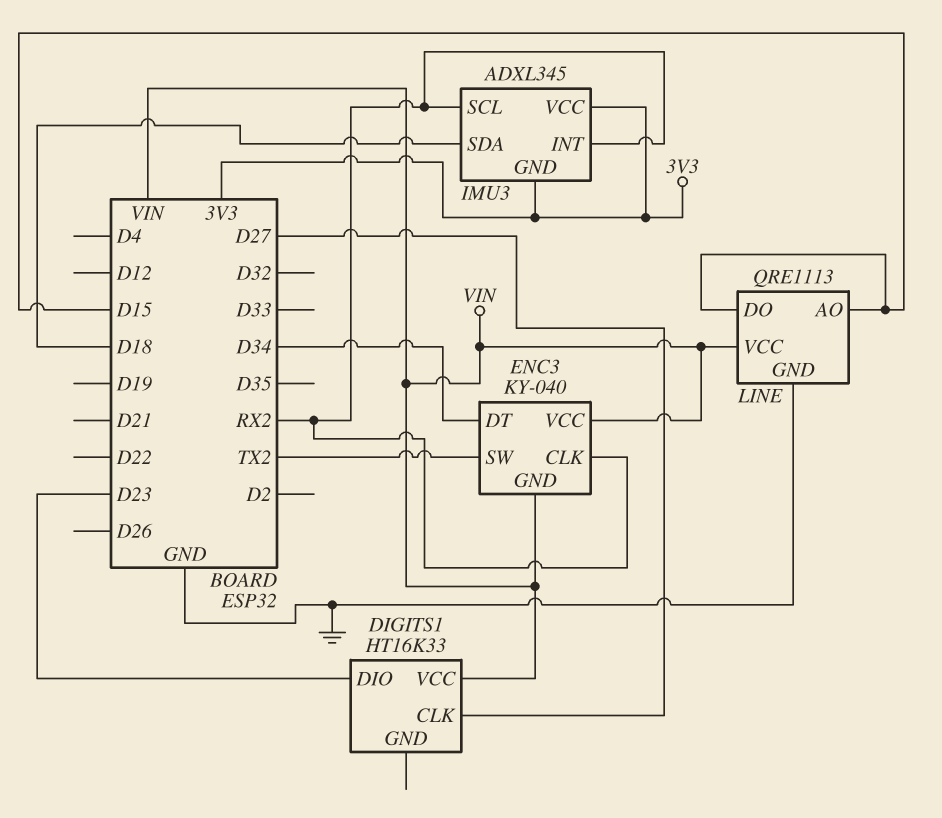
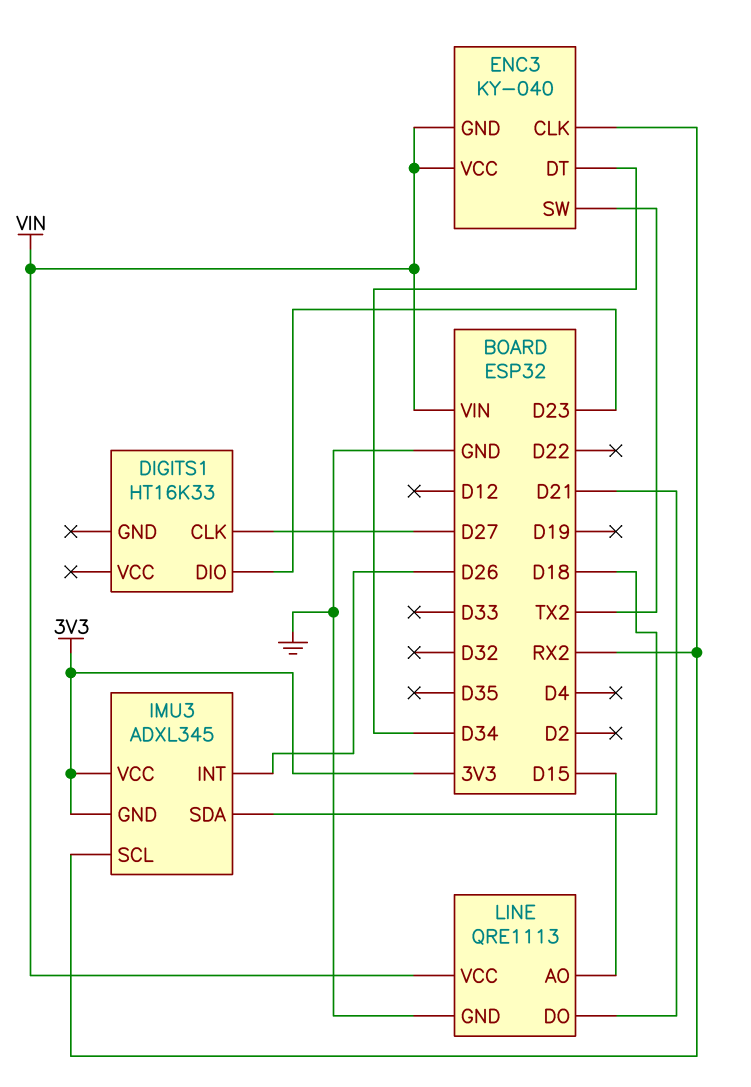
DIGITS1 pin VCC: VIN -> none
IMU3 pin INT: RX2 -> D26
LINE pin DO: D15 -> D21

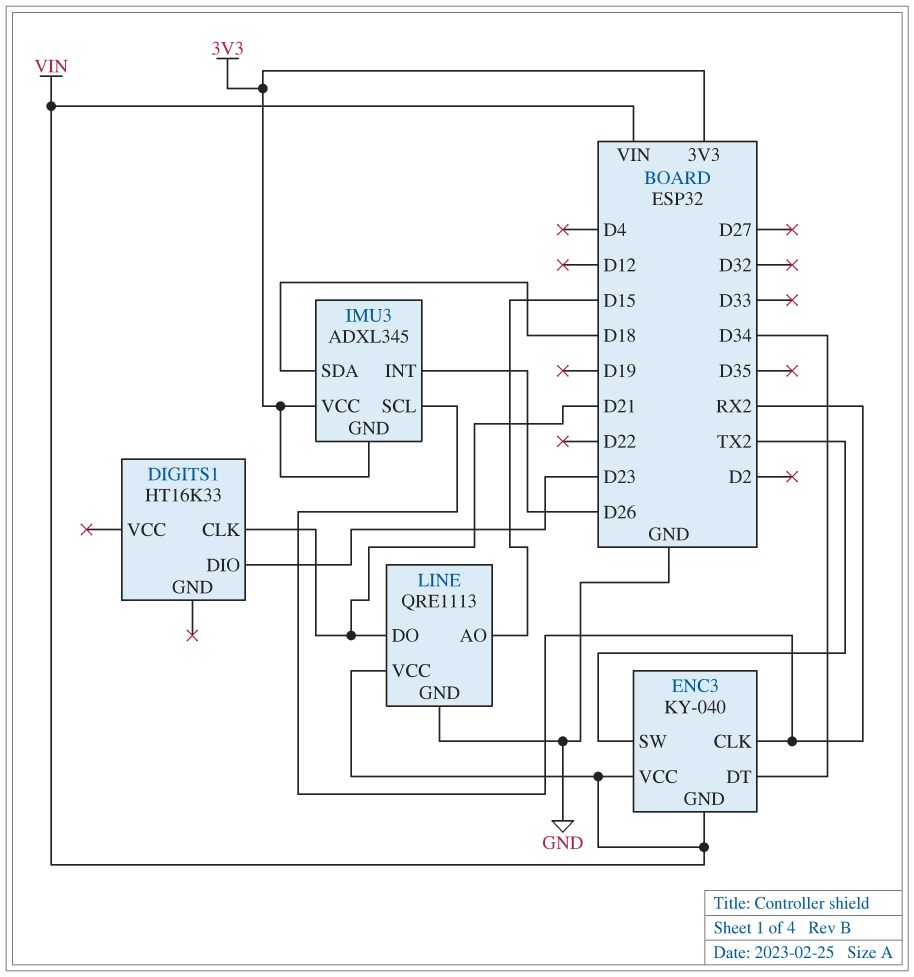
DIGITS1 pin CLK: D27 -> D21

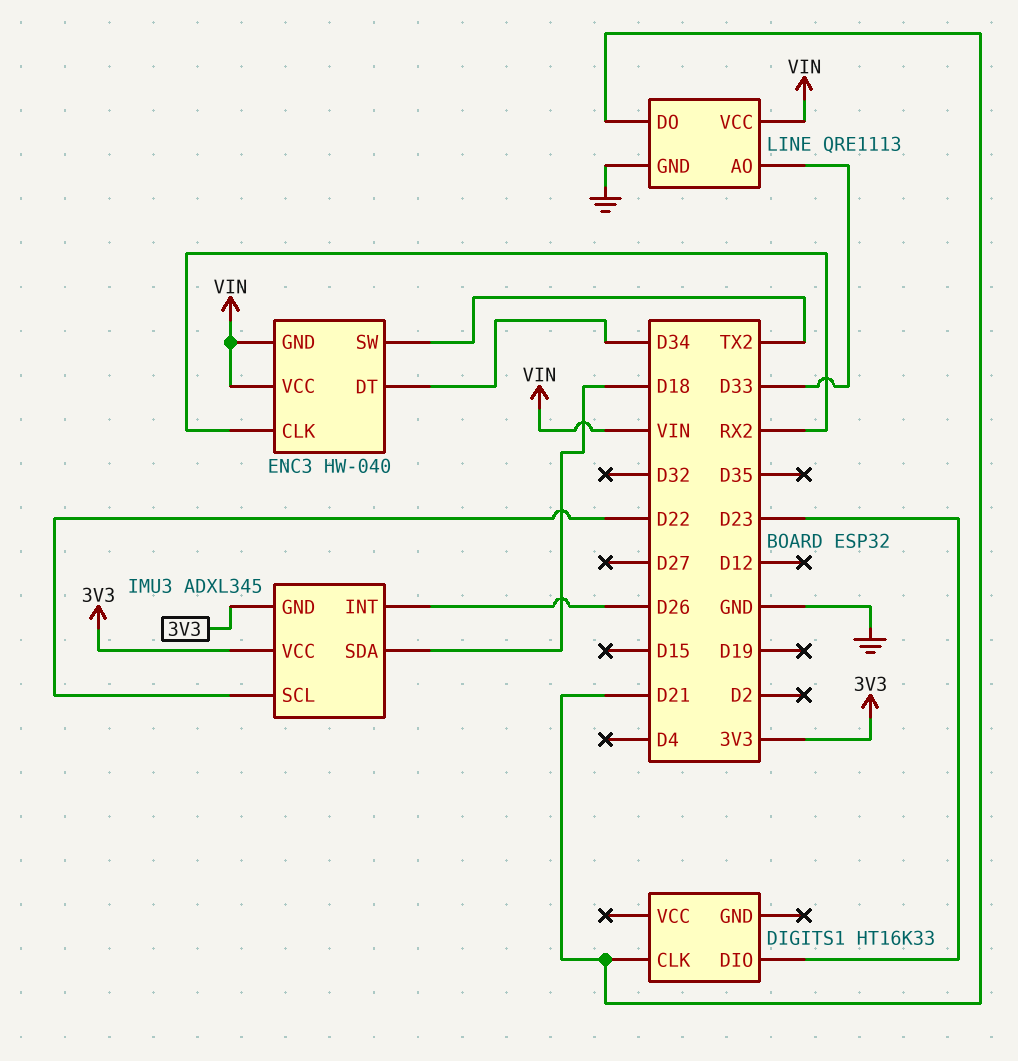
ENC3: KY-040 -> HW-040
IMU3 pin SCL: RX2 -> D22
LINE pin AO: D15 -> D33

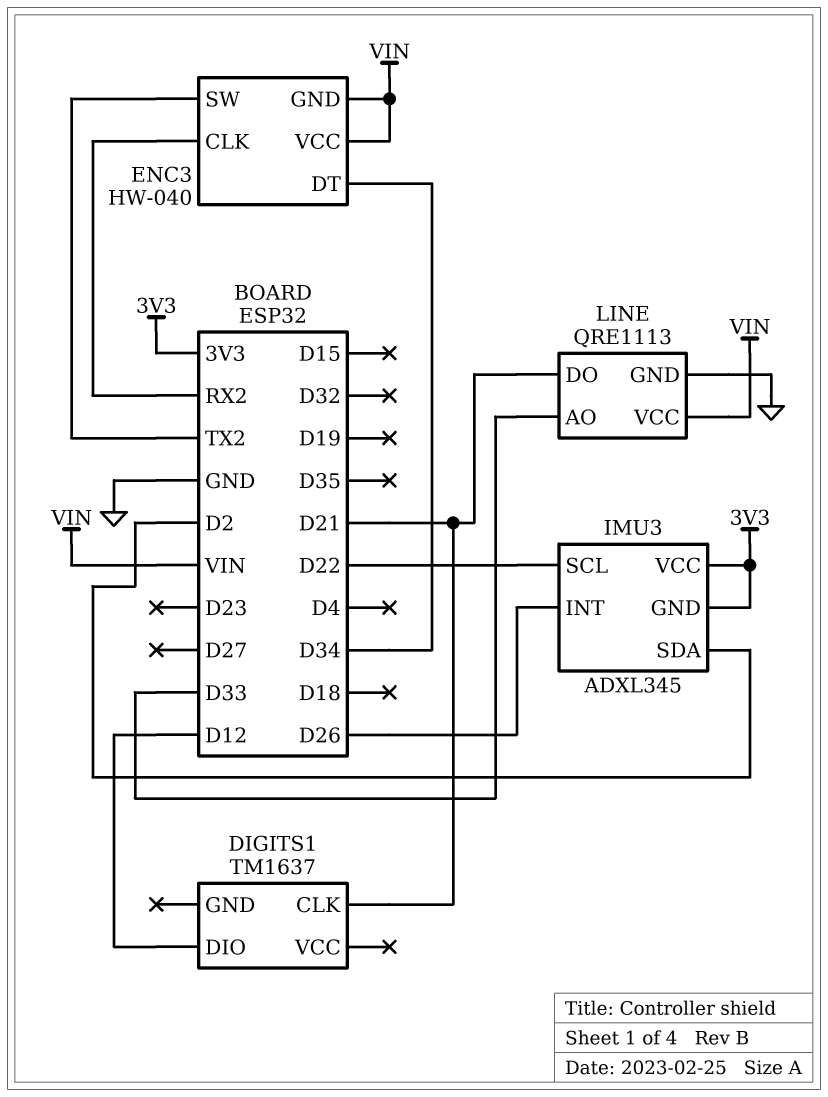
DIGITS1: HT16K33 -> TM1637
DIGITS1 pin DIO: D23 -> D12
IMU3 pin SDA: D18 -> D2

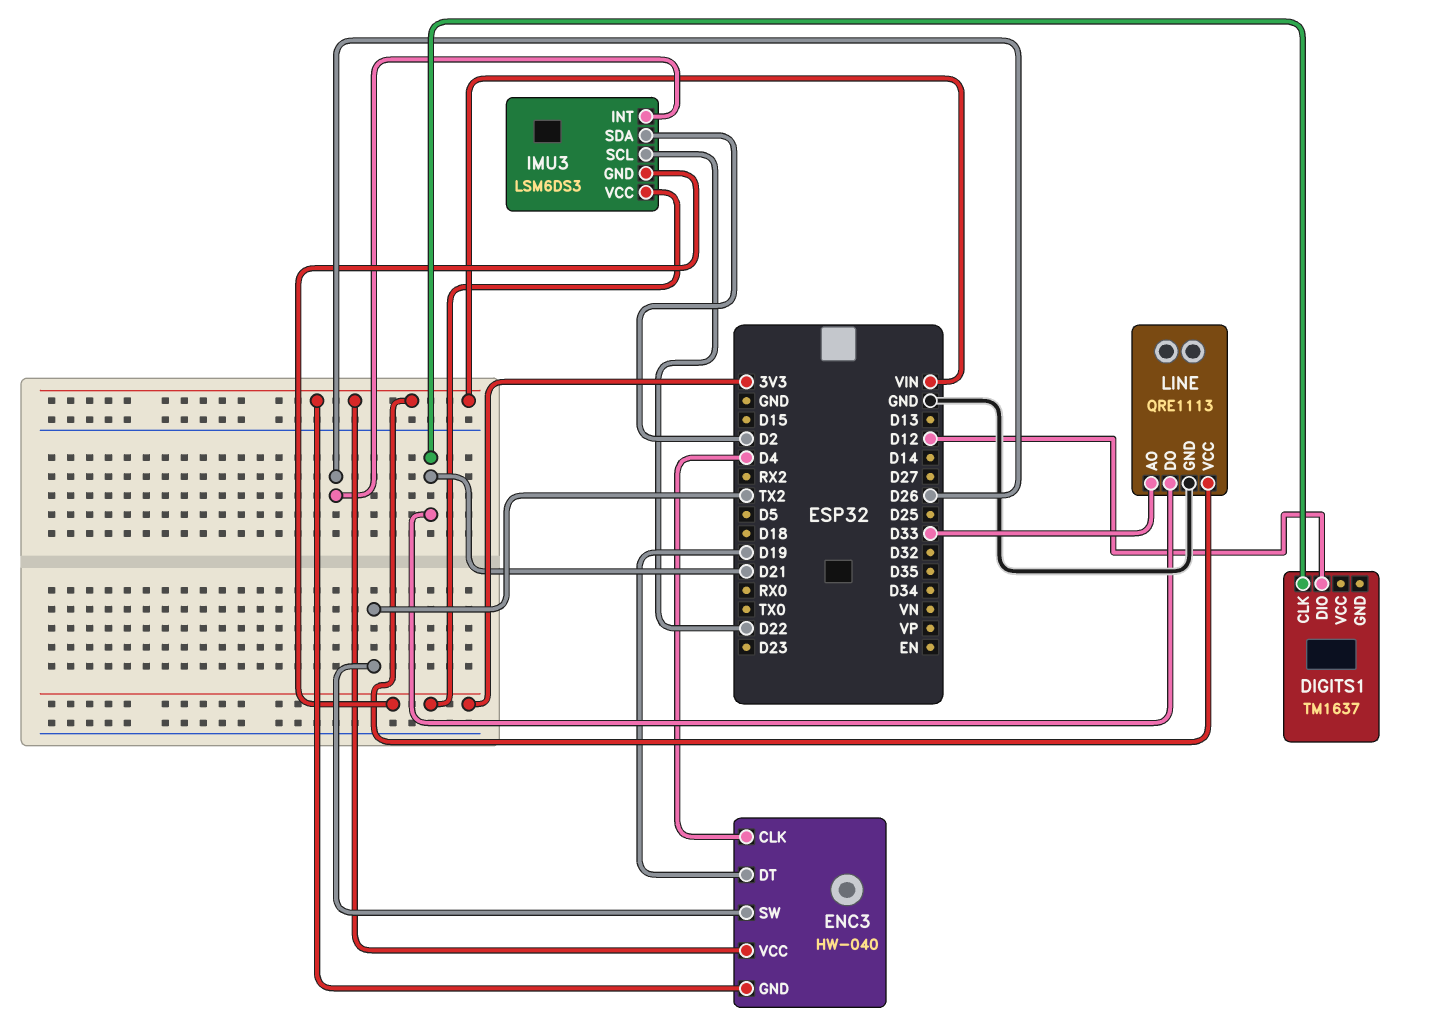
ENC3 pin CLK: RX2 -> D4
ENC3 pin DT: D34 -> D19
IMU3: ADXL345 -> LSM6DS3

